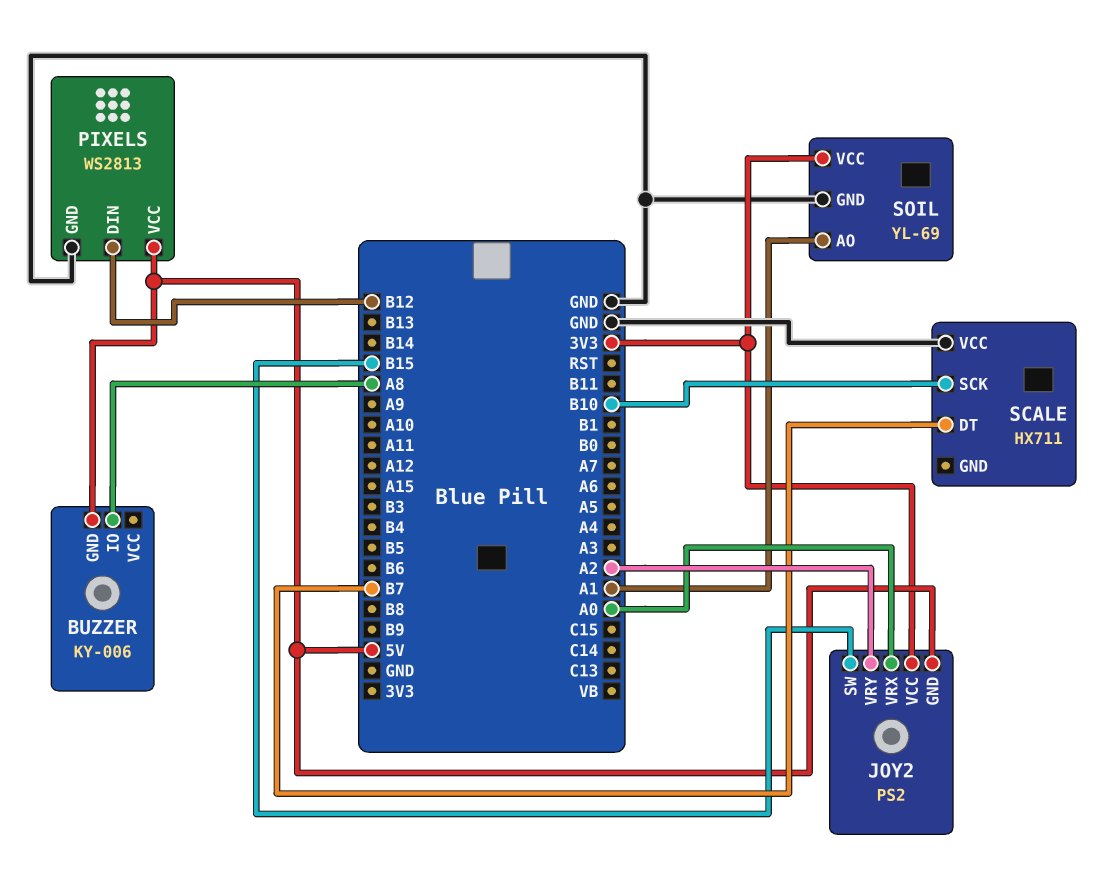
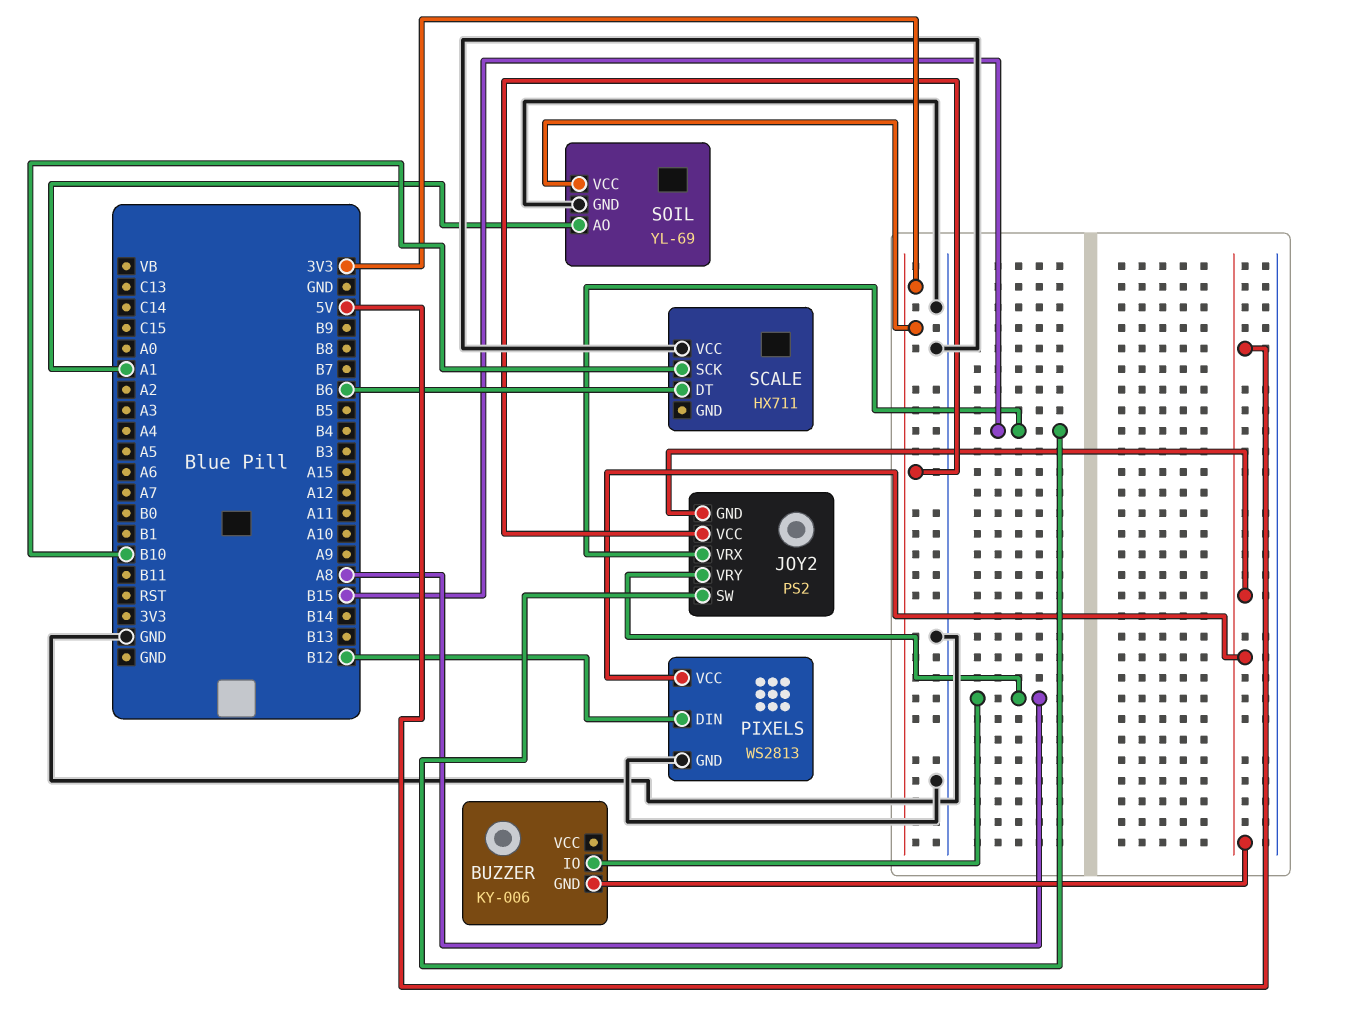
JOY2 pin VRX: A0 -> B15
JOY2 pin VRY: A2 -> A8
SCALE pin DT: B7 -> B6

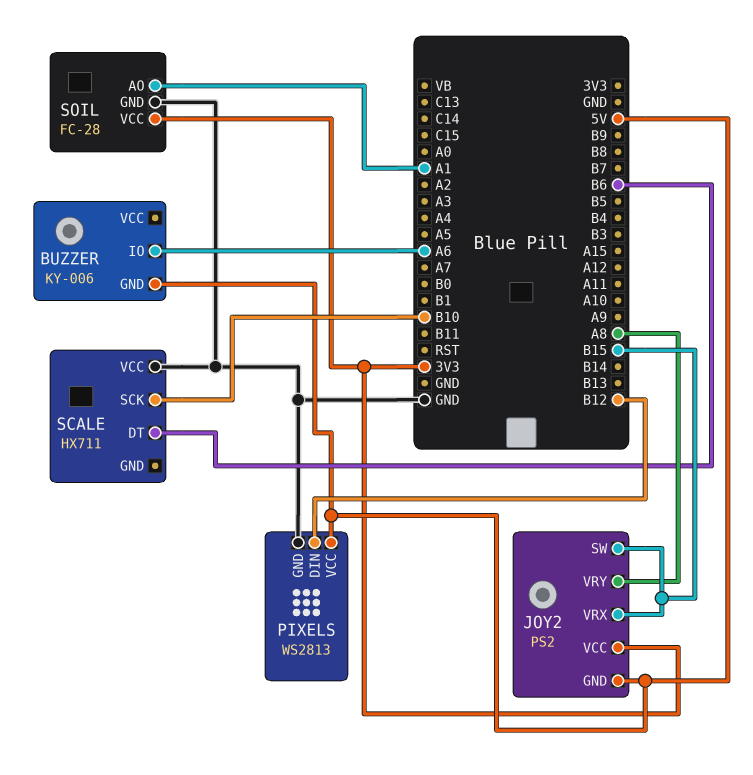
BUZZER pin IO: A8 -> A6
SOIL: YL-69 -> FC-28

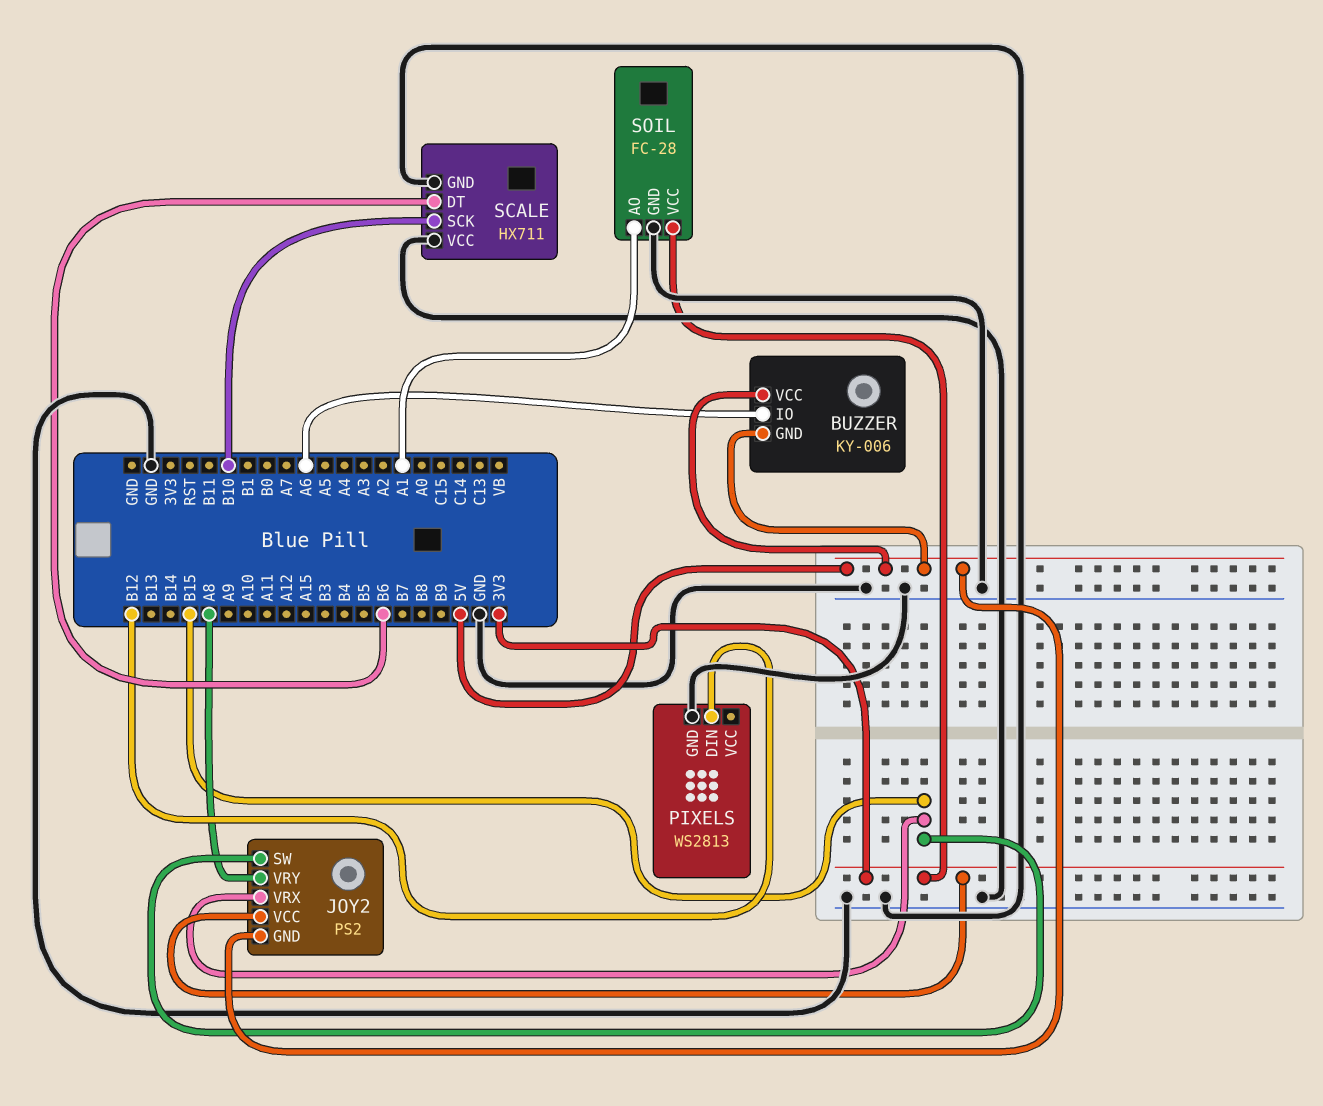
BUZZER pin VCC: none -> 5V
PIXELS pin VCC: 5V -> none
SCALE pin GND: none -> GND

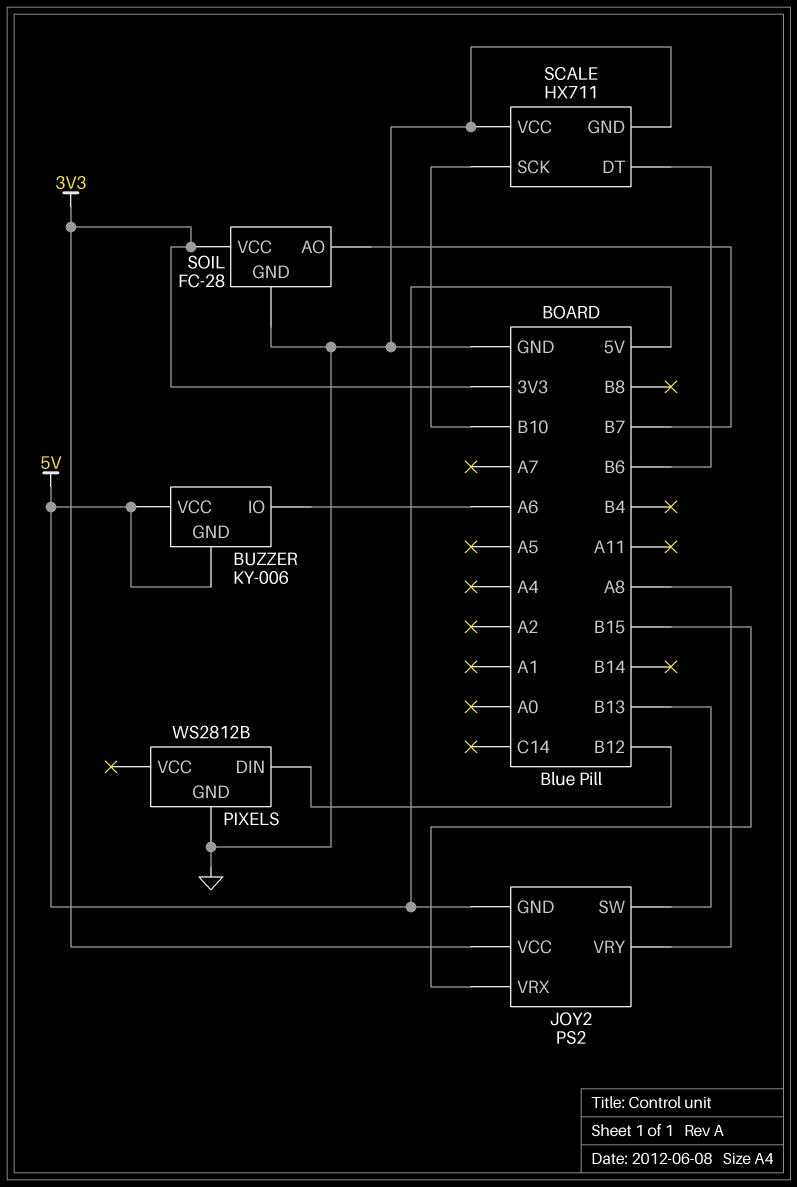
JOY2 pin SW: B15 -> B13
PIXELS: WS2813 -> WS2812B
SOIL pin AO: A1 -> B7

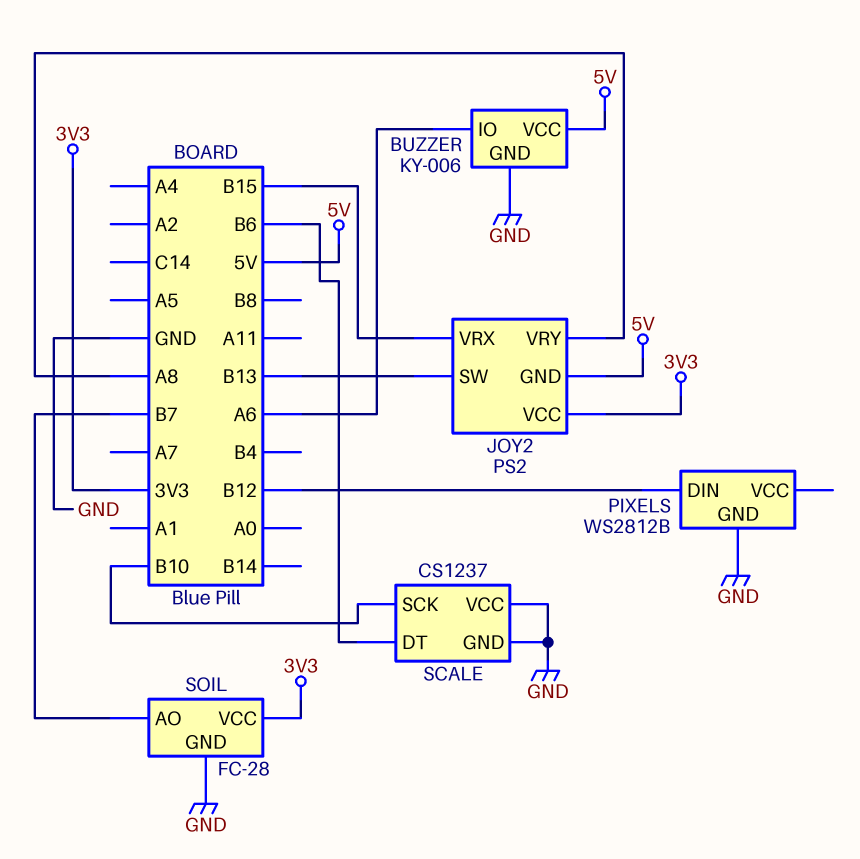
BUZZER pin GND: 5V -> GND
SCALE: HX711 -> CS1237

